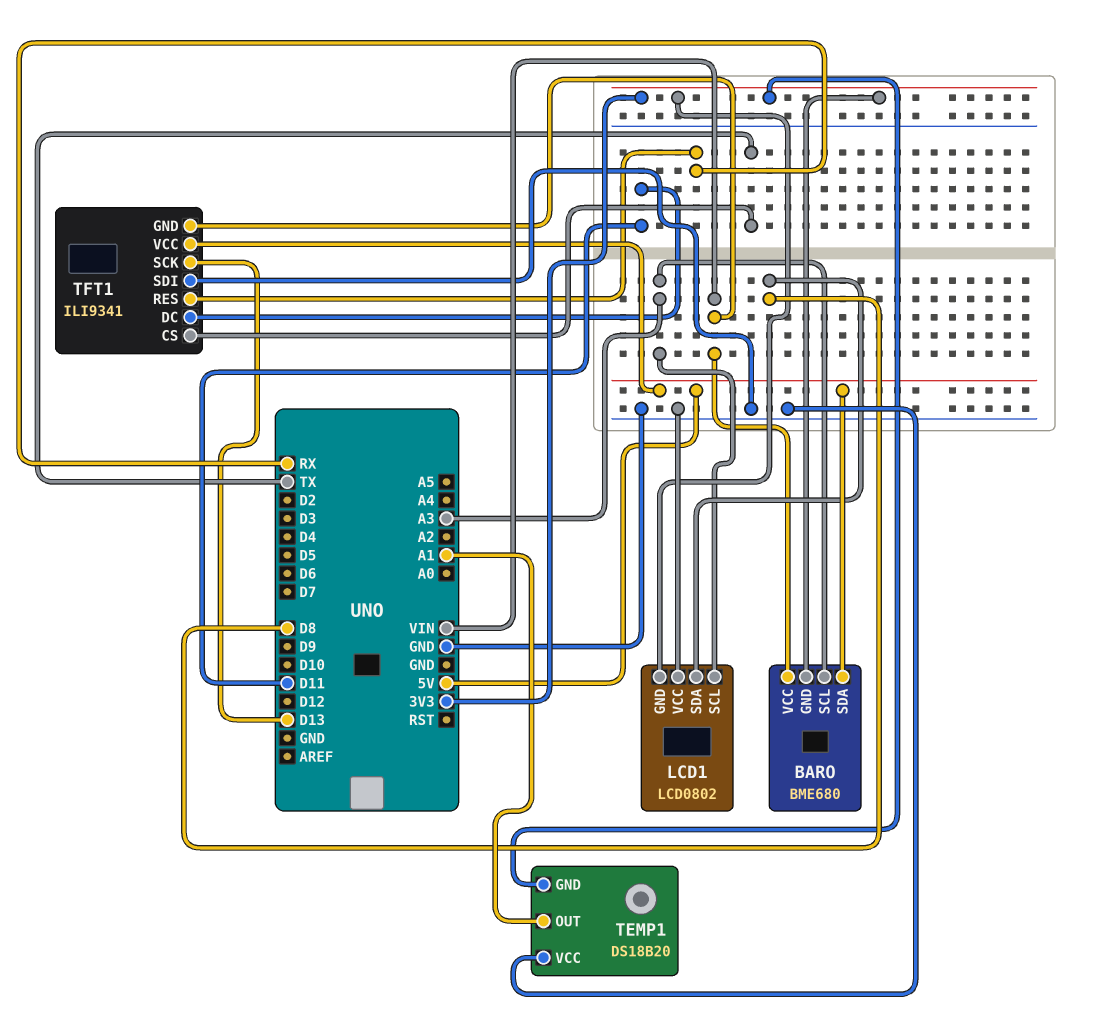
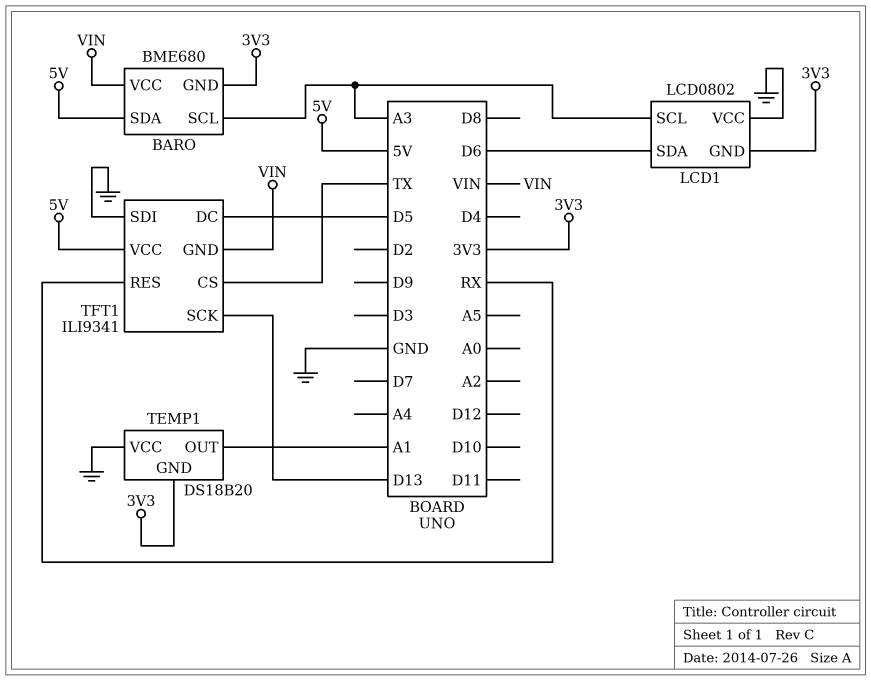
LCD1 pin SDA: D8 -> D6
TFT1 pin DC: D11 -> D5

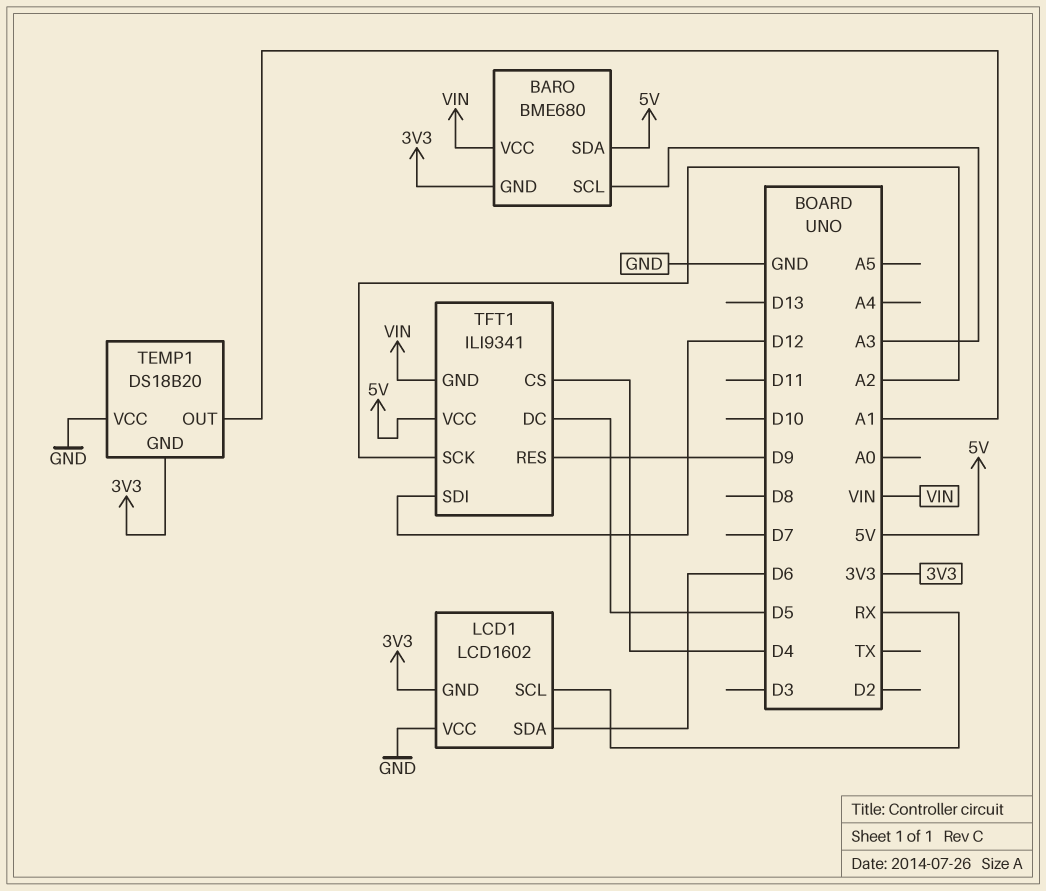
LCD1: LCD0802 -> LCD1602
LCD1 pin SCL: A3 -> RX
TFT1 pin CS: TX -> D4
TFT1 pin RES: RX -> D9
TFT1 pin SCK: D13 -> A2
TFT1 pin SDI: GND -> D12

